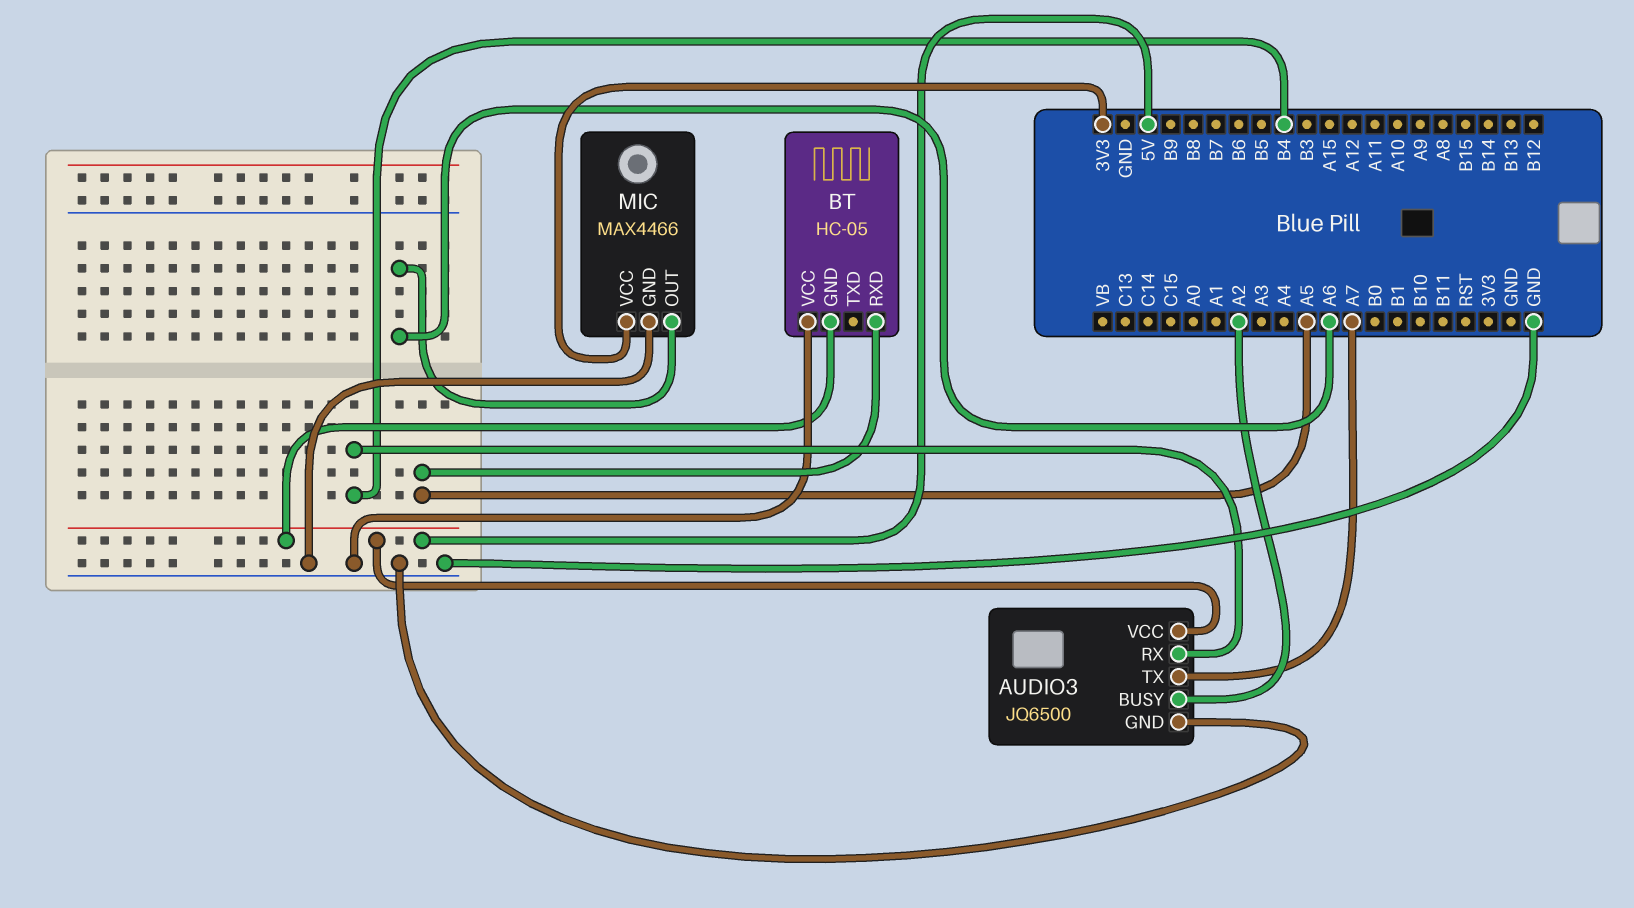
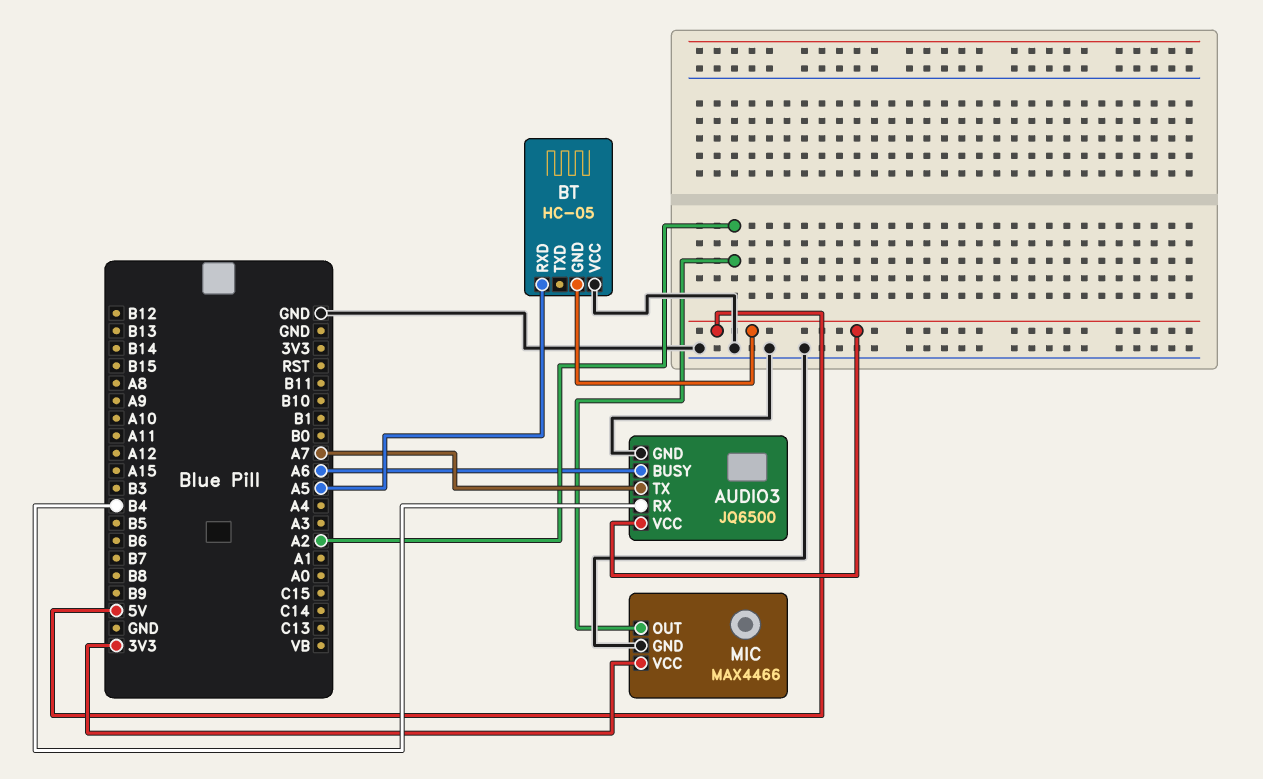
AUDIO3 pin BUSY: A2 -> A6
MIC pin OUT: A6 -> A2

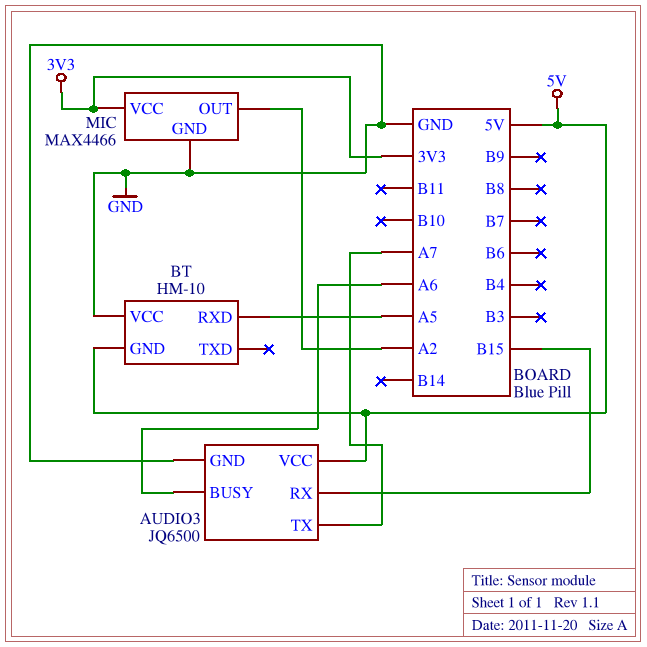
AUDIO3 pin RX: B4 -> B15
BT: HC-05 -> HM-10

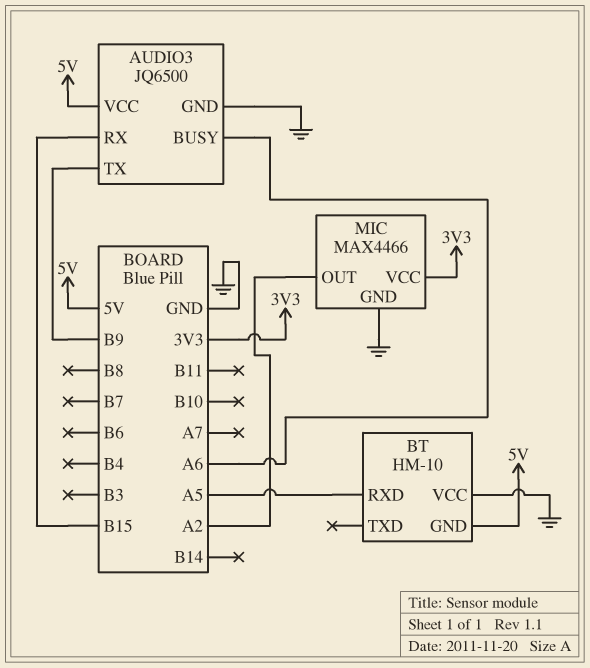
AUDIO3 pin TX: A7 -> B9

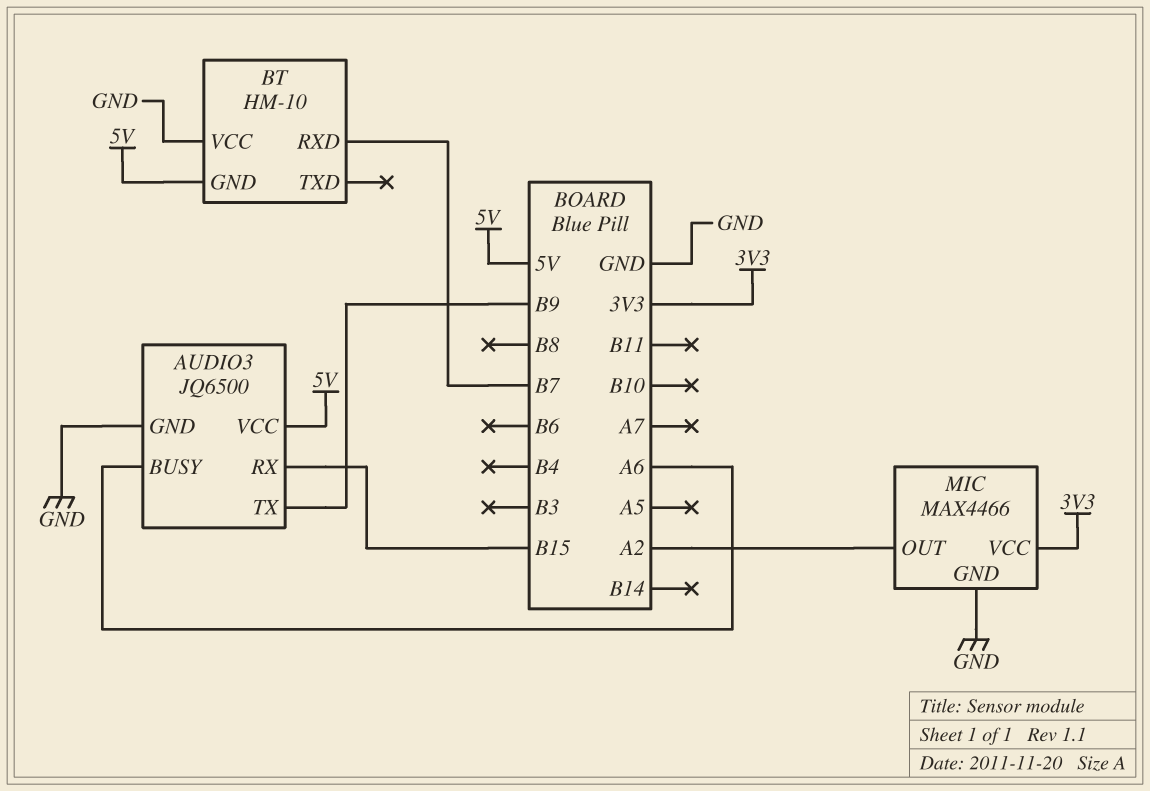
BT pin RXD: A5 -> B7

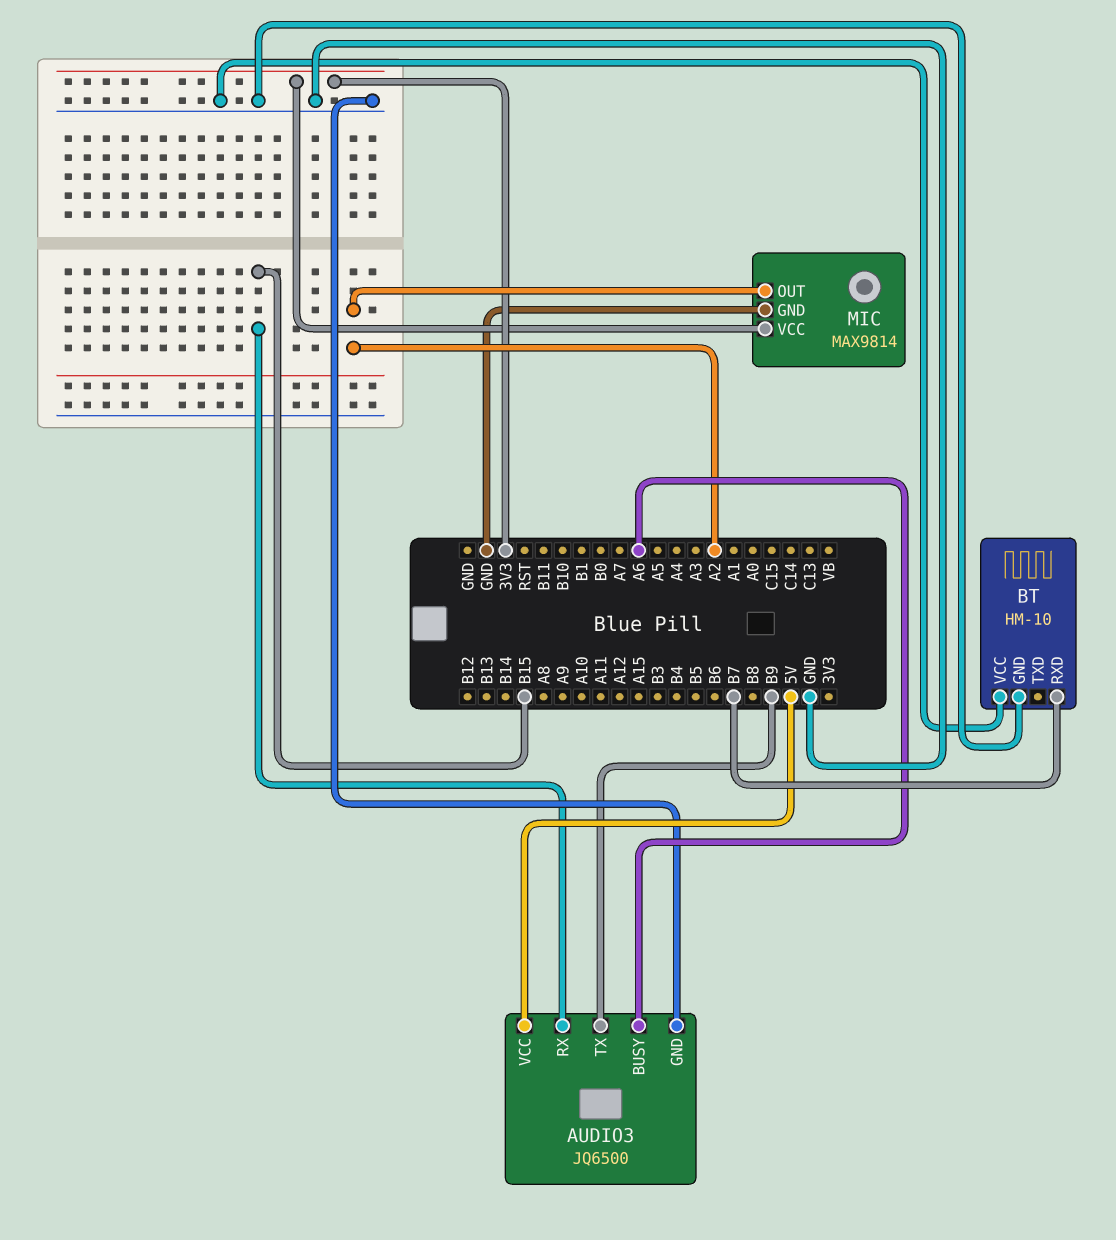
BT pin GND: 5V -> GND
MIC: MAX4466 -> MAX9814

